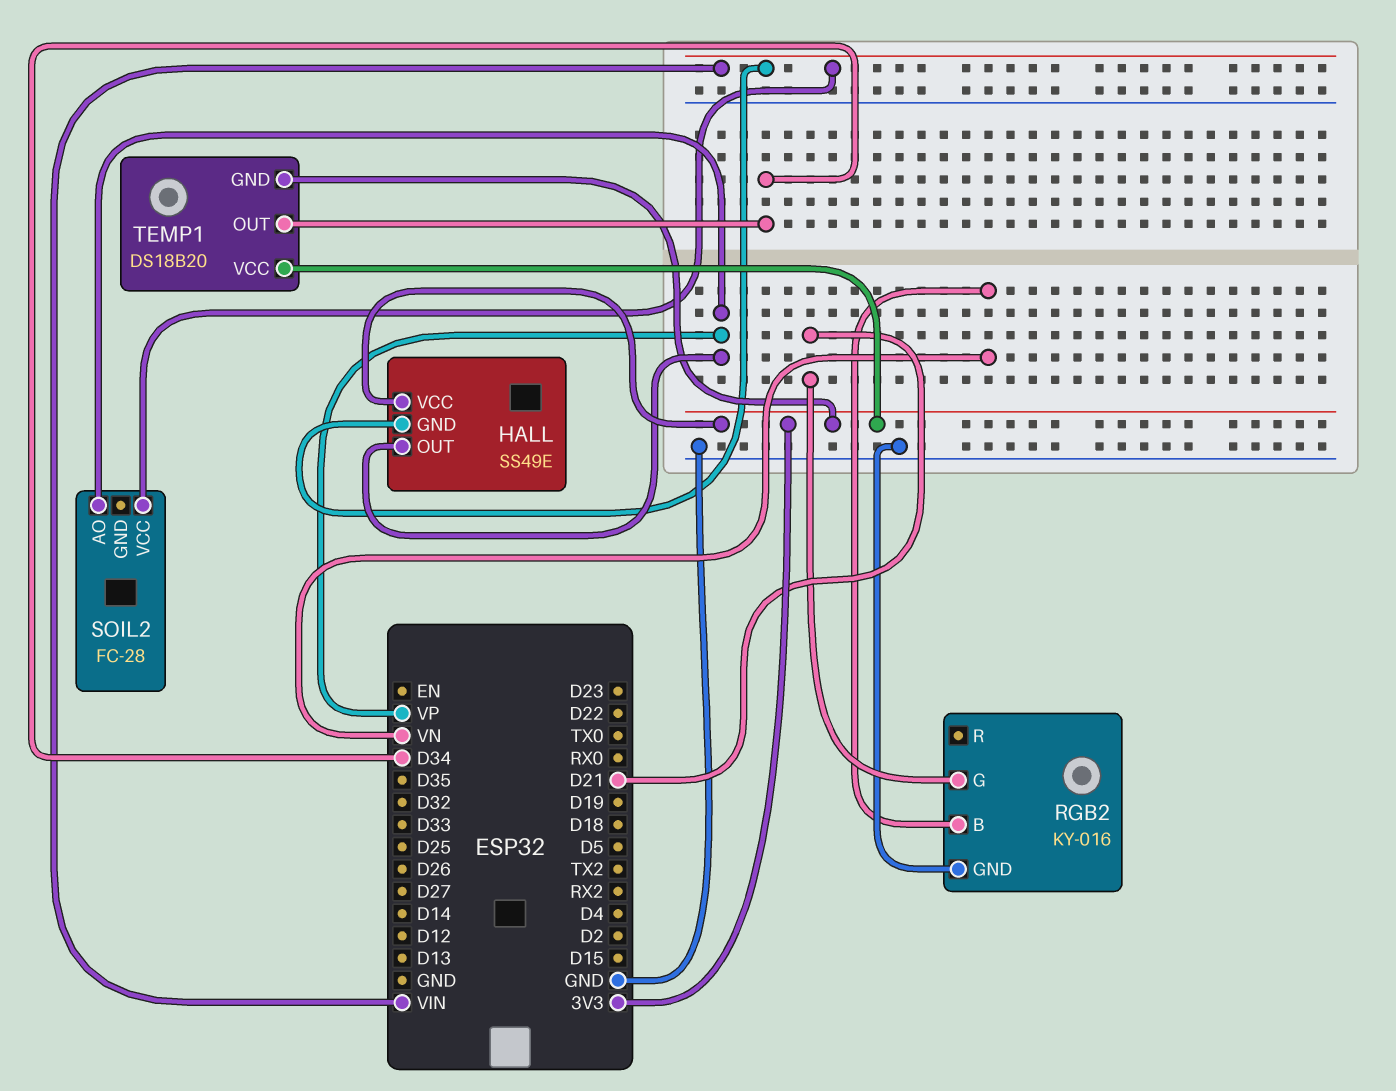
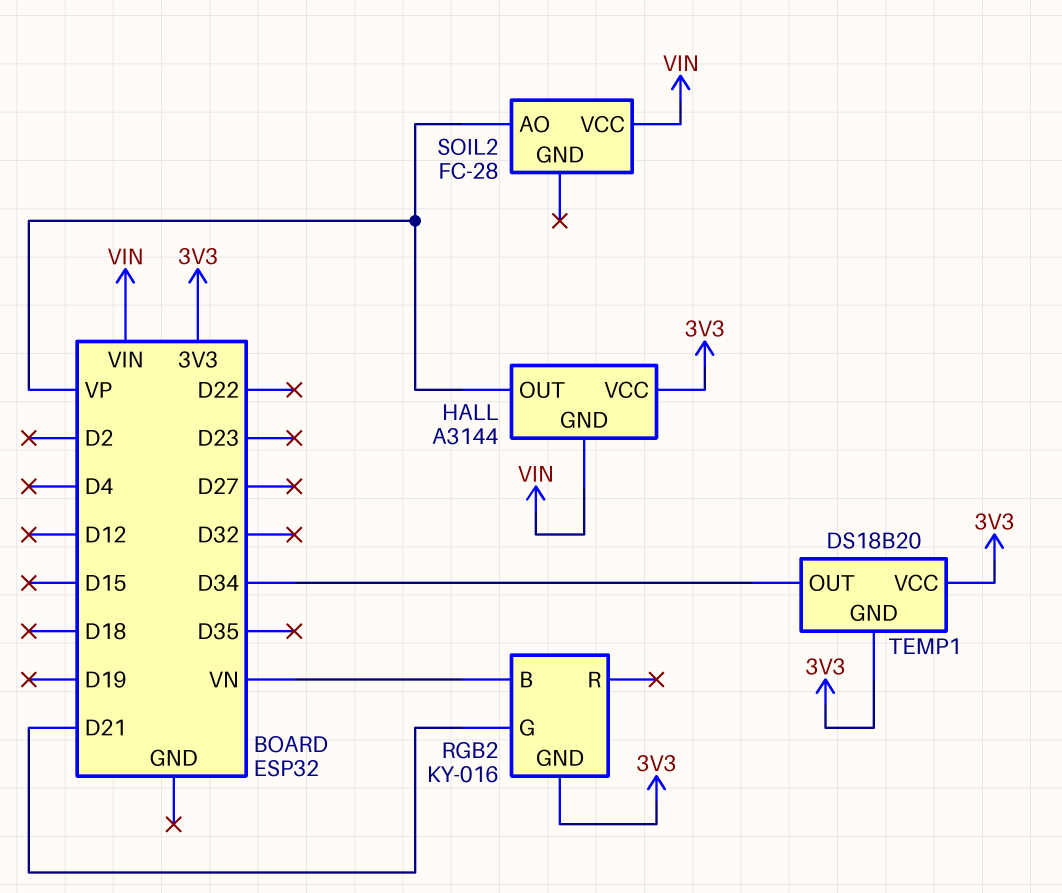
HALL: SS49E -> A3144
RGB2 pin GND: GND -> 3V3

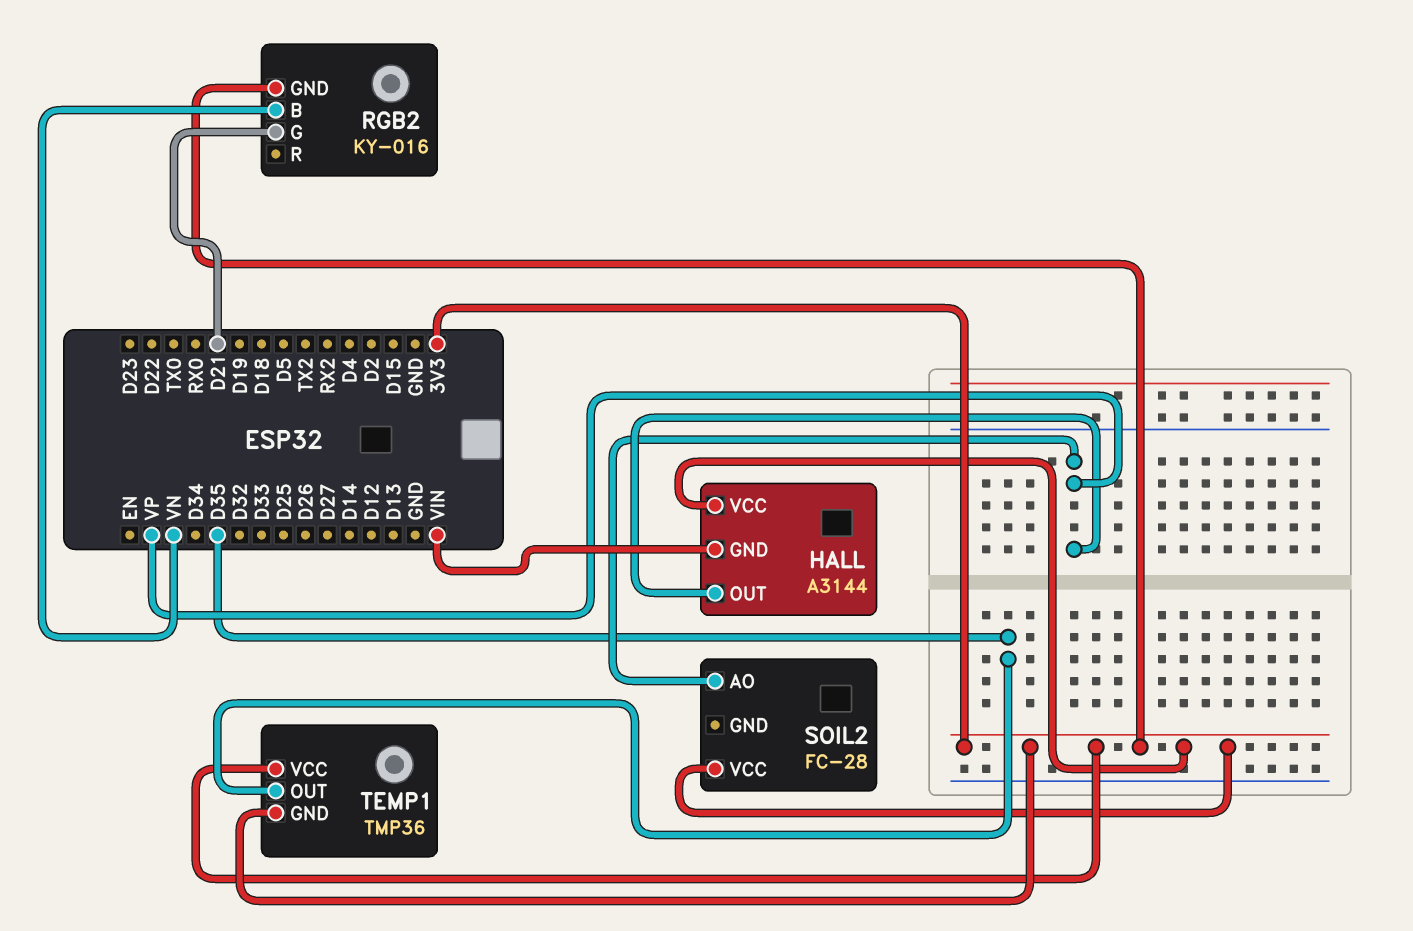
SOIL2 pin VCC: VIN -> 3V3
TEMP1: DS18B20 -> TMP36
TEMP1 pin OUT: D34 -> D35

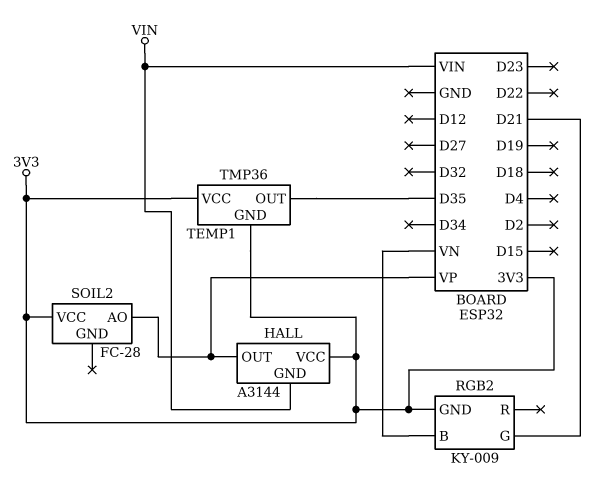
RGB2: KY-016 -> KY-009

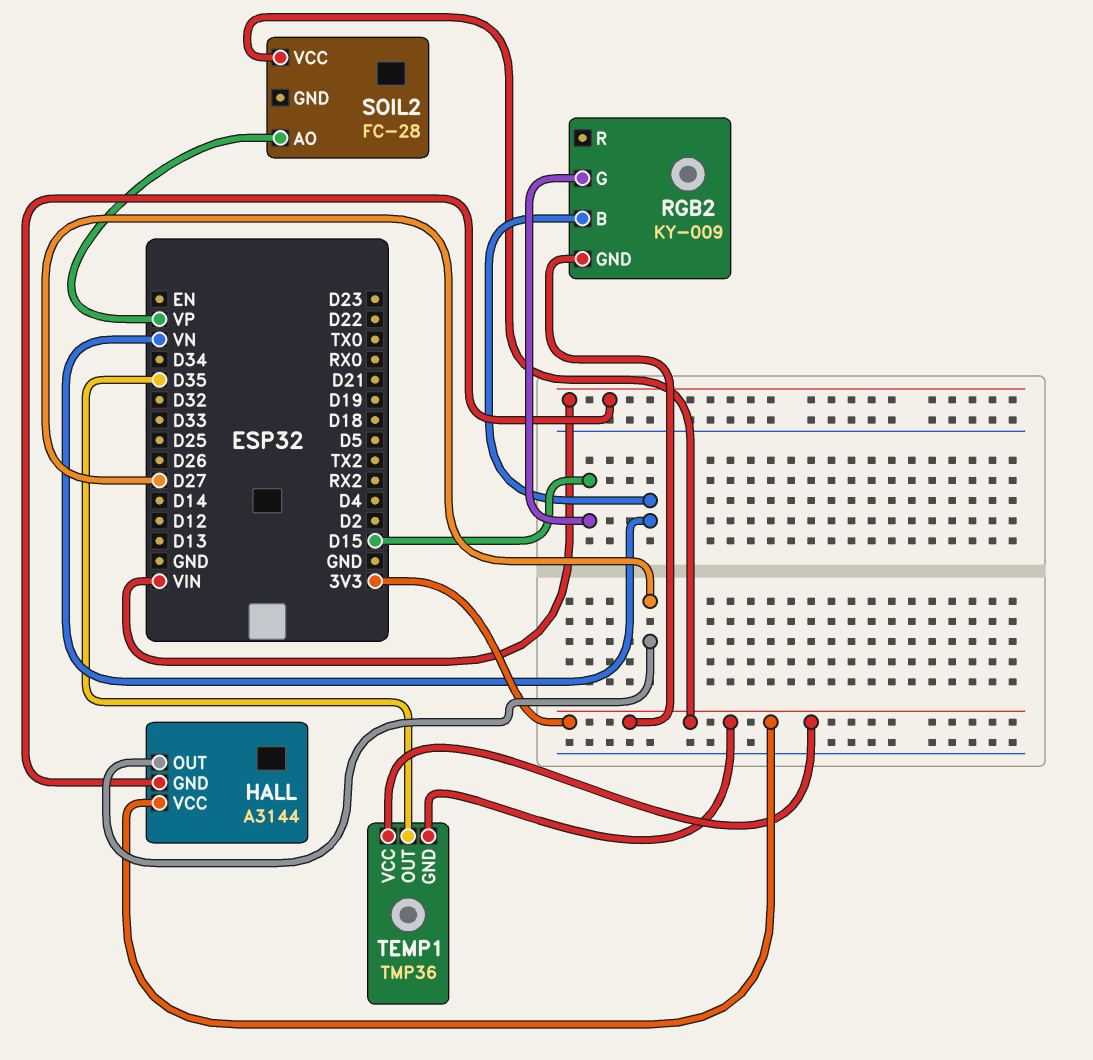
HALL pin OUT: VP -> D27
RGB2 pin G: D21 -> D15

